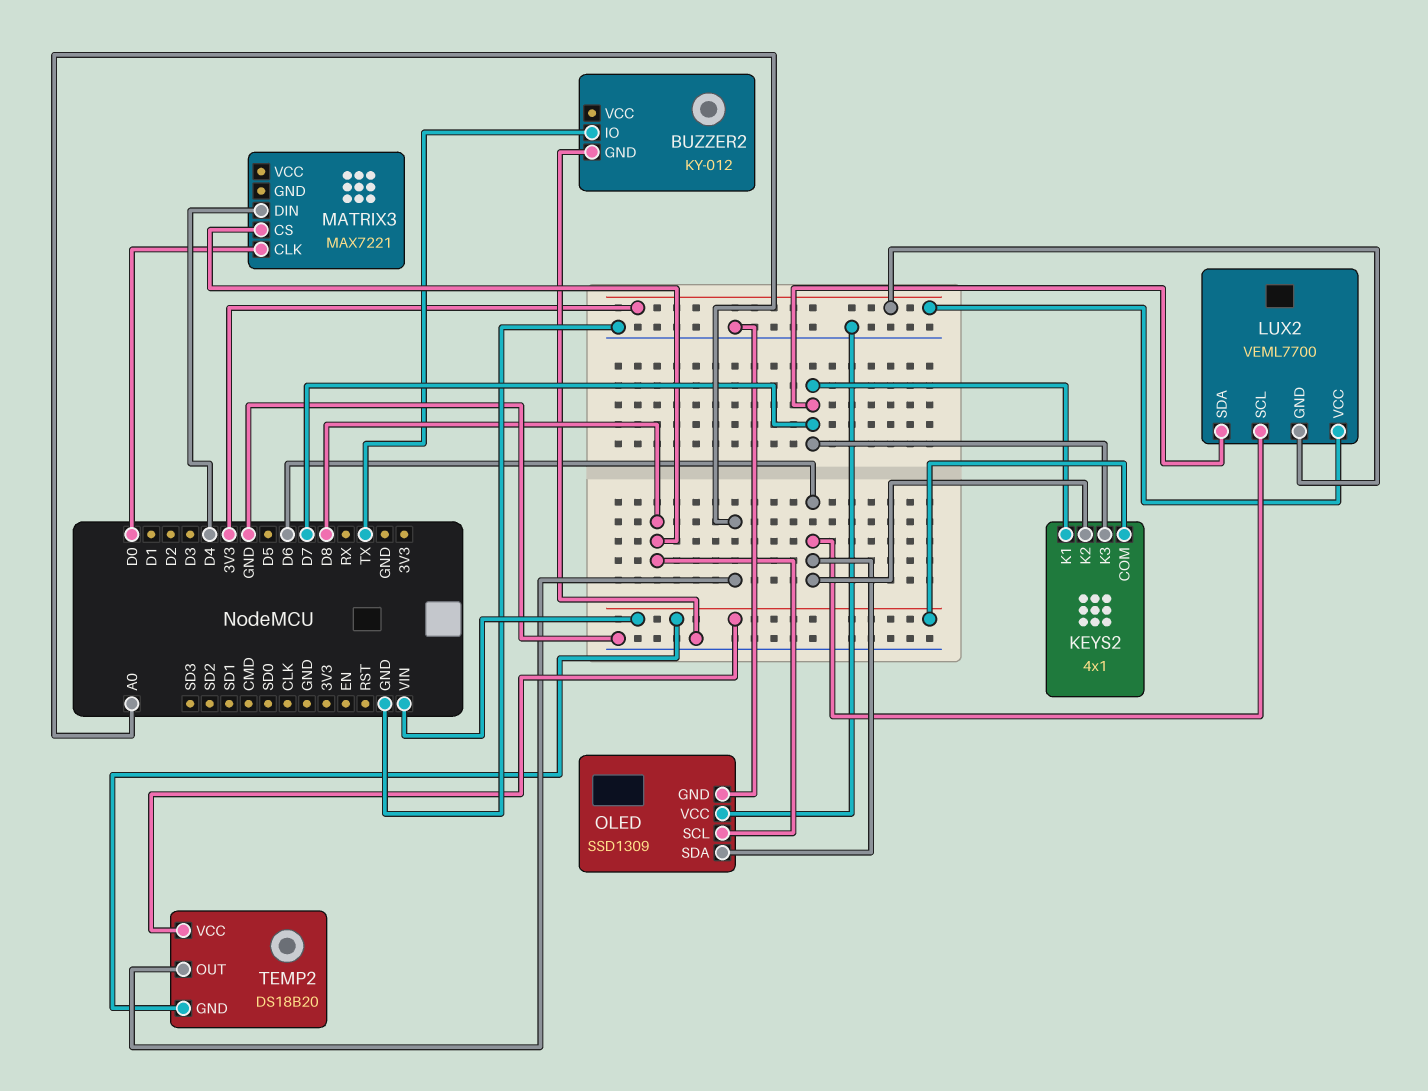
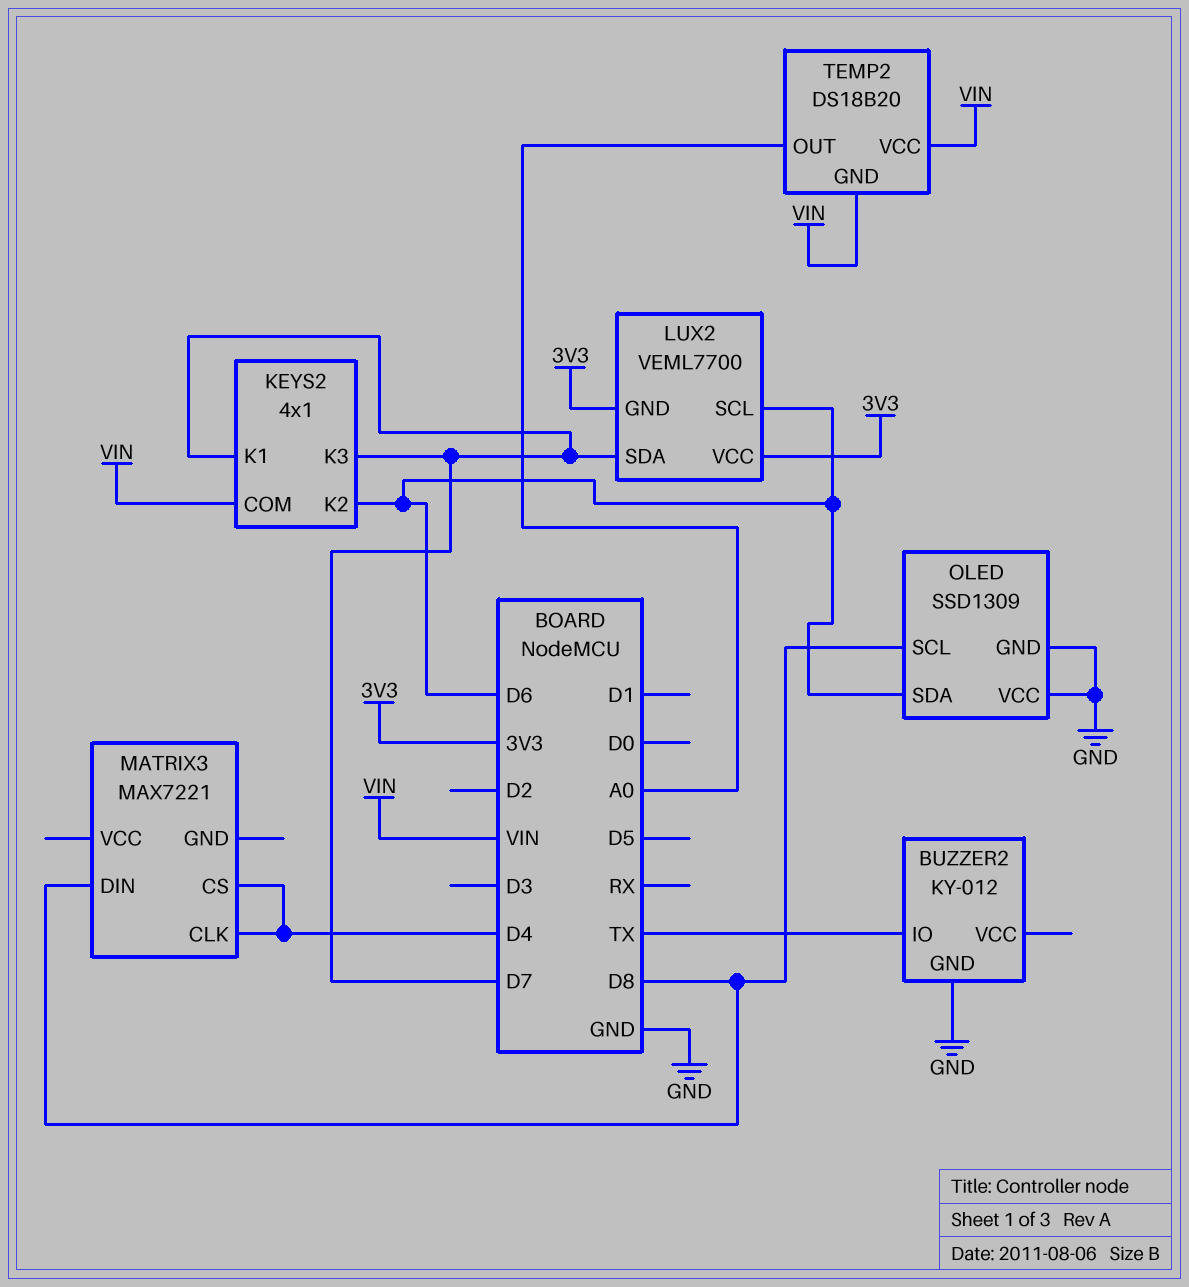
MATRIX3 pin CLK: D0 -> D4
MATRIX3 pin CS: D8 -> D4
MATRIX3 pin DIN: D4 -> D8

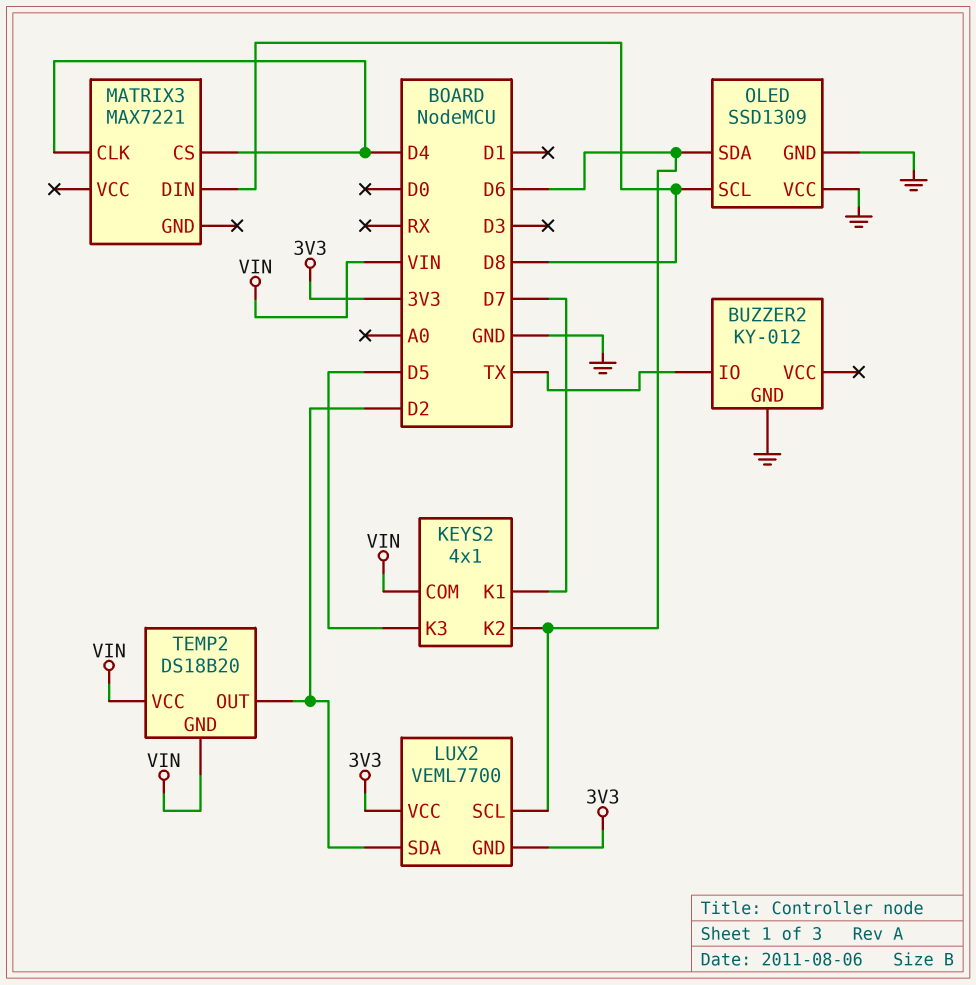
KEYS2 pin K3: D7 -> D5
LUX2 pin SDA: D7 -> D2
TEMP2 pin OUT: A0 -> D2

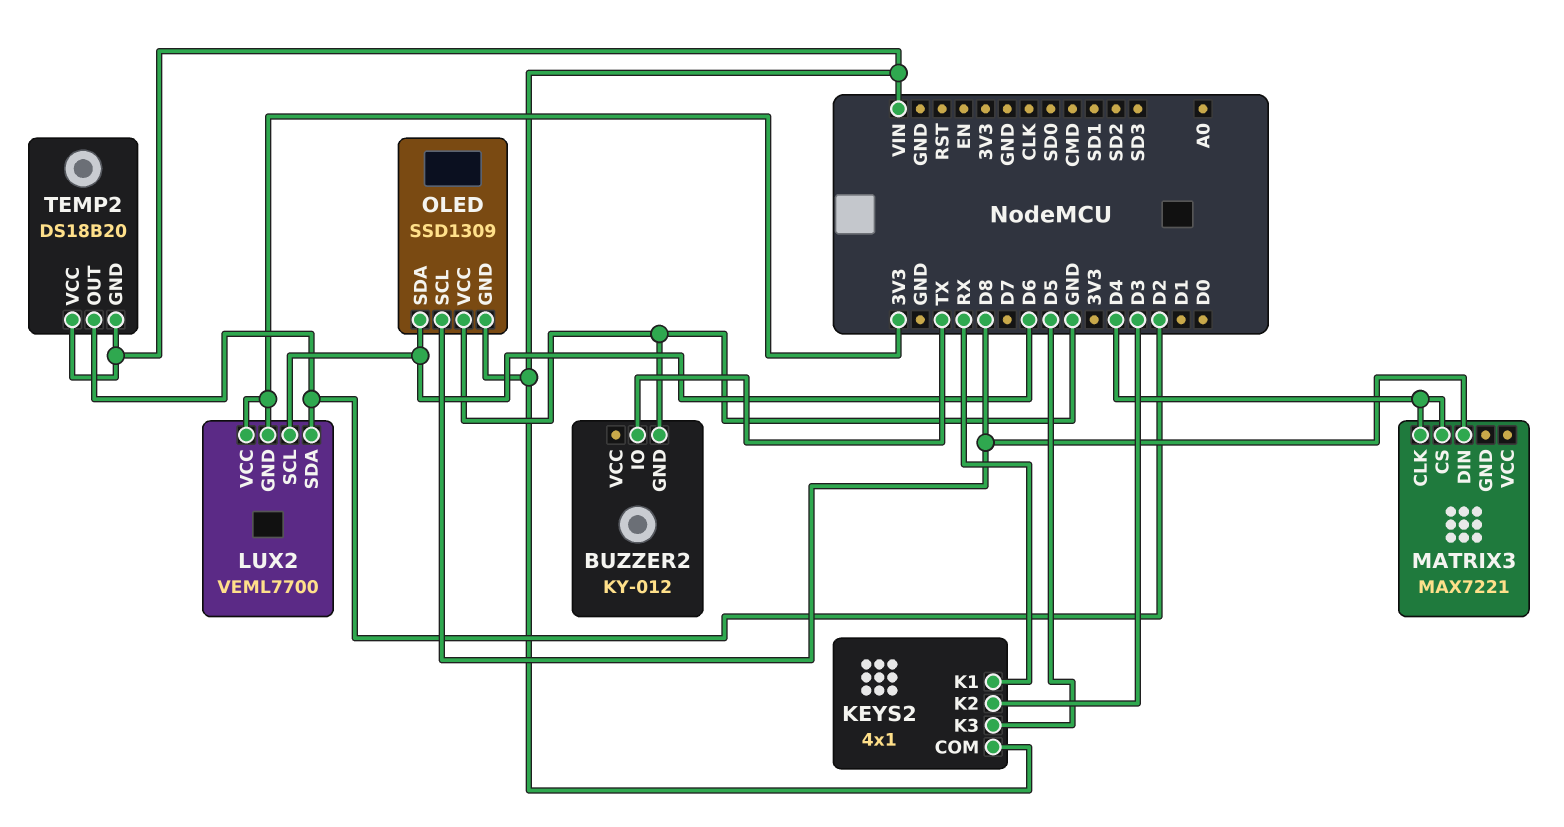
KEYS2 pin K1: D7 -> RX
KEYS2 pin K2: D6 -> D3
OLED pin GND: GND -> VIN

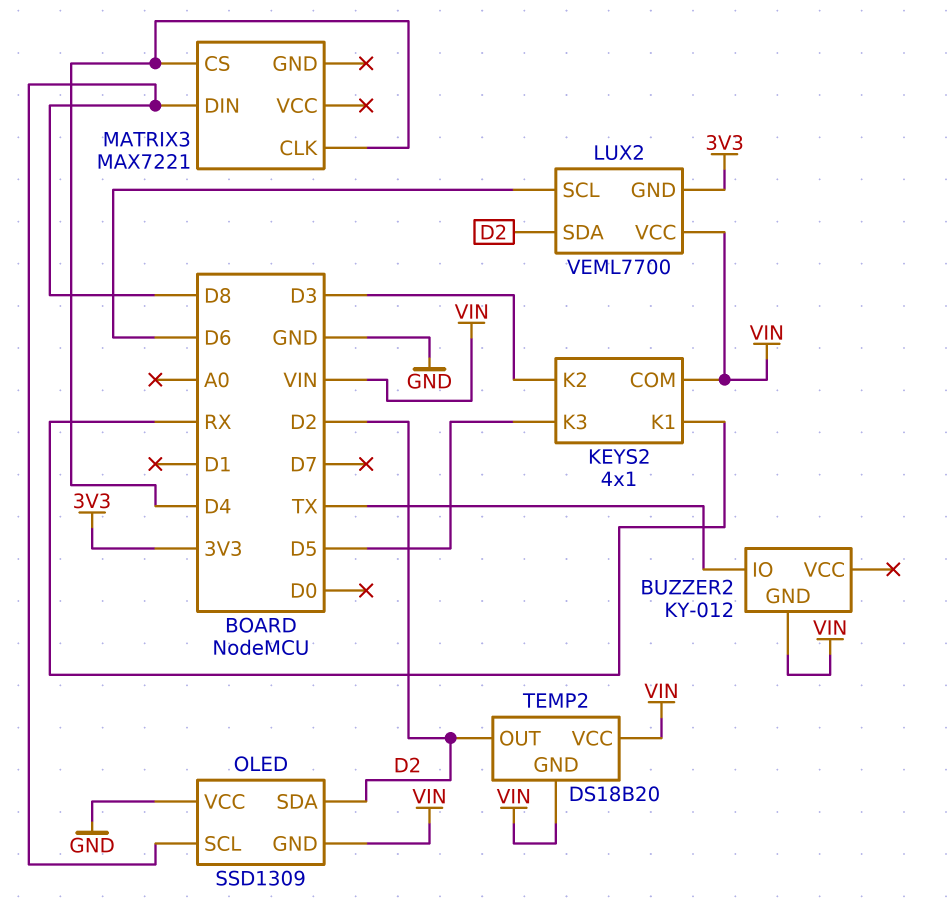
BUZZER2 pin GND: GND -> VIN
LUX2 pin VCC: 3V3 -> VIN
OLED pin SDA: D6 -> D2

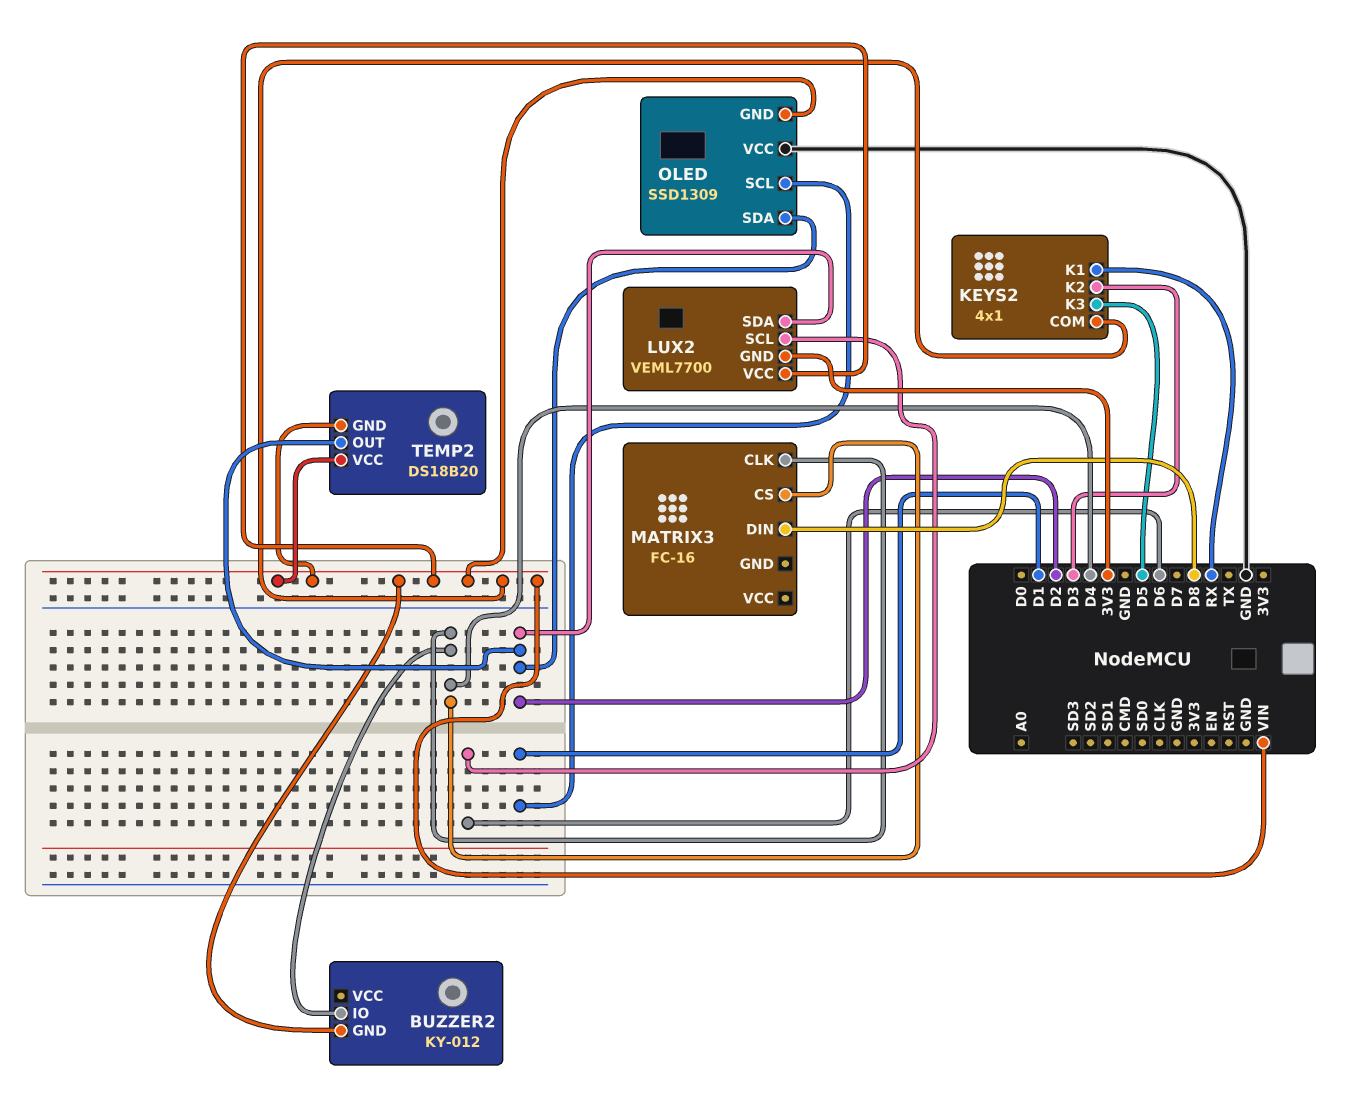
BUZZER2 pin IO: TX -> D4
MATRIX3: MAX7221 -> FC-16
OLED pin SCL: D8 -> D1

